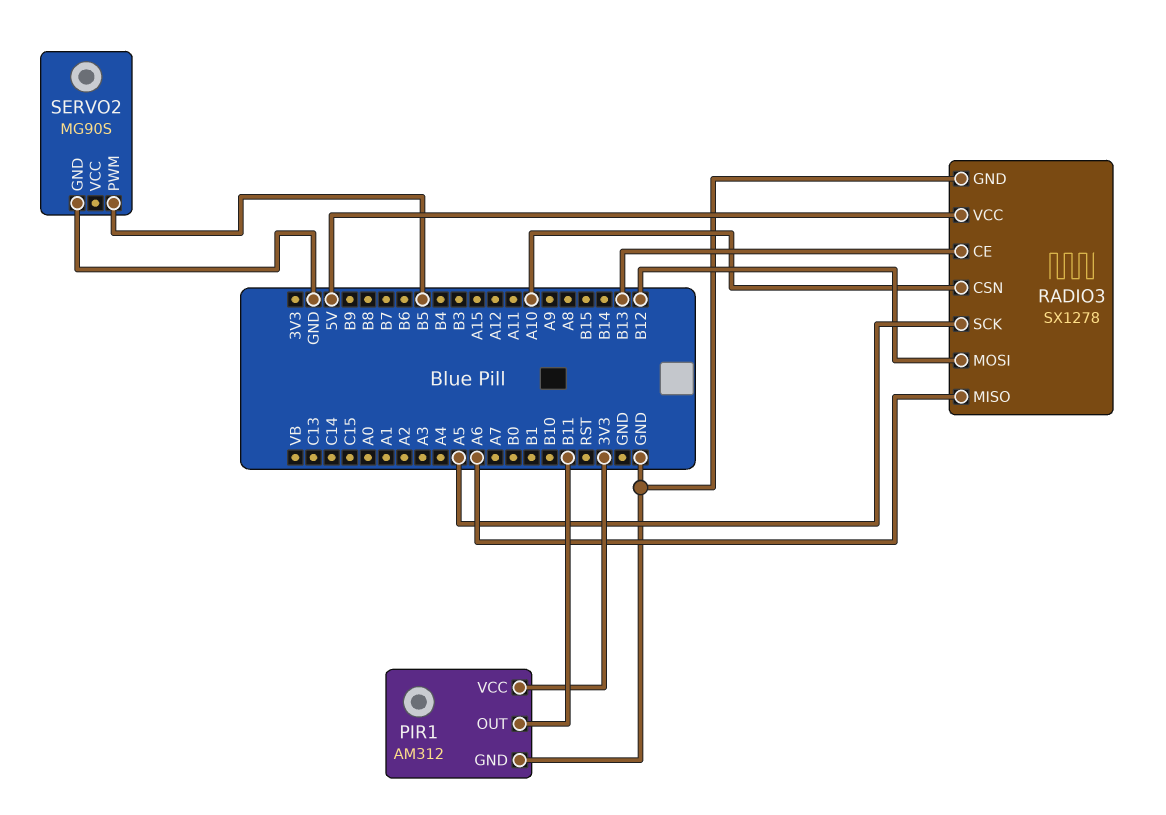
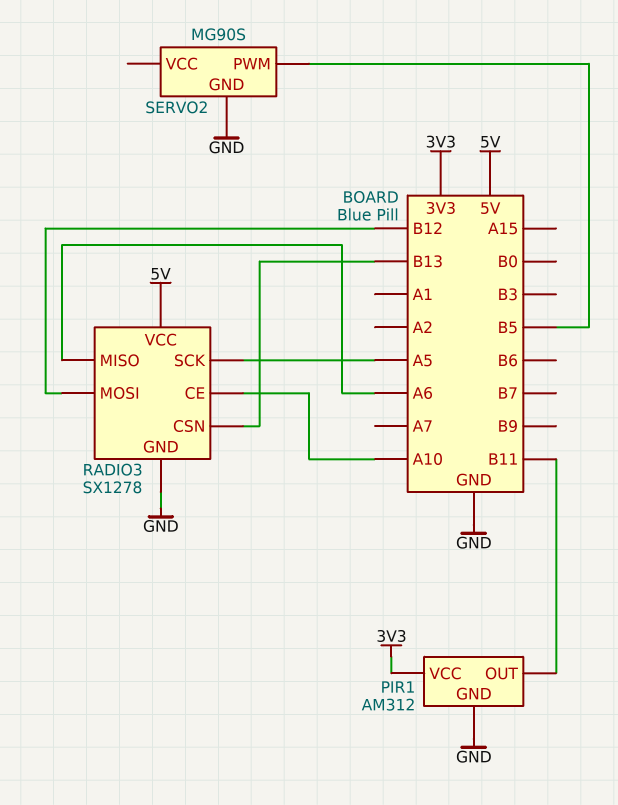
RADIO3 pin CE: B13 -> A10
RADIO3 pin CSN: A10 -> B13

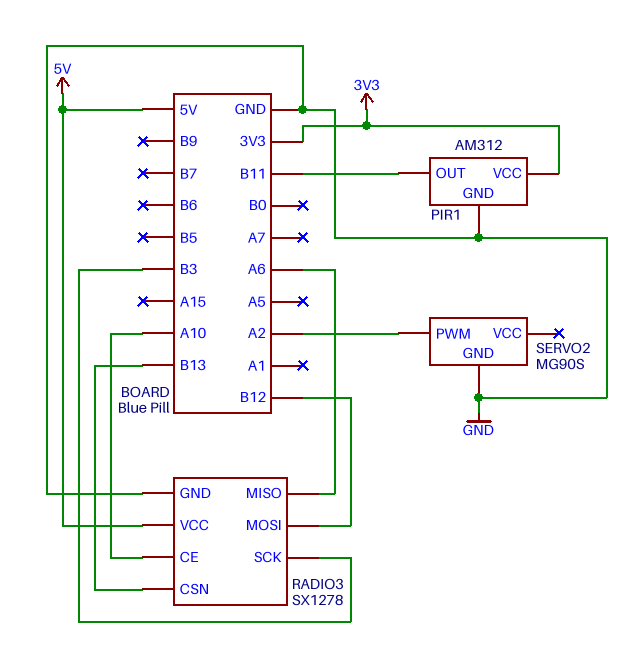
RADIO3 pin SCK: A5 -> B3
SERVO2 pin PWM: B5 -> A2

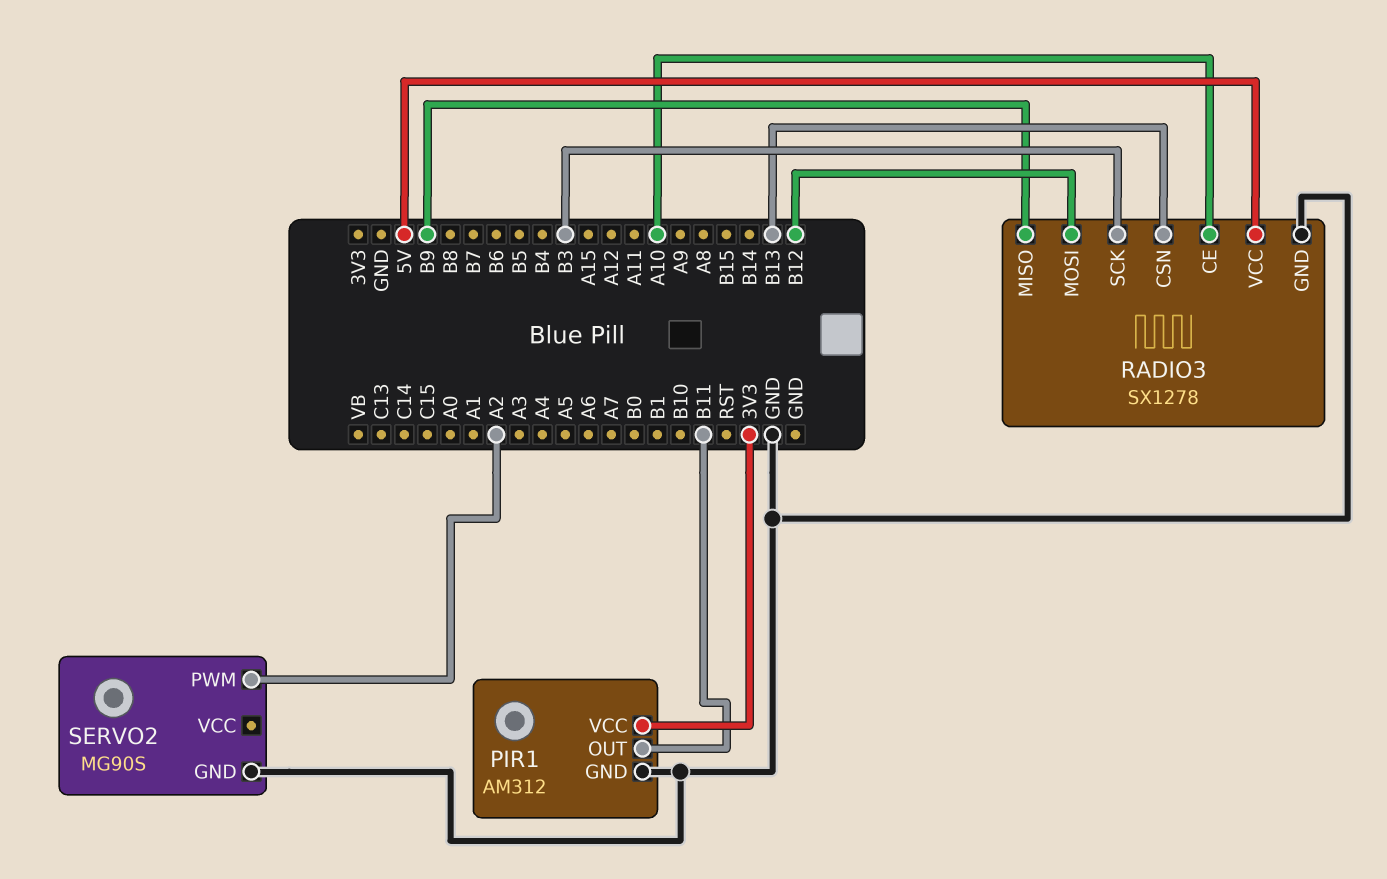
RADIO3 pin MISO: A6 -> B9

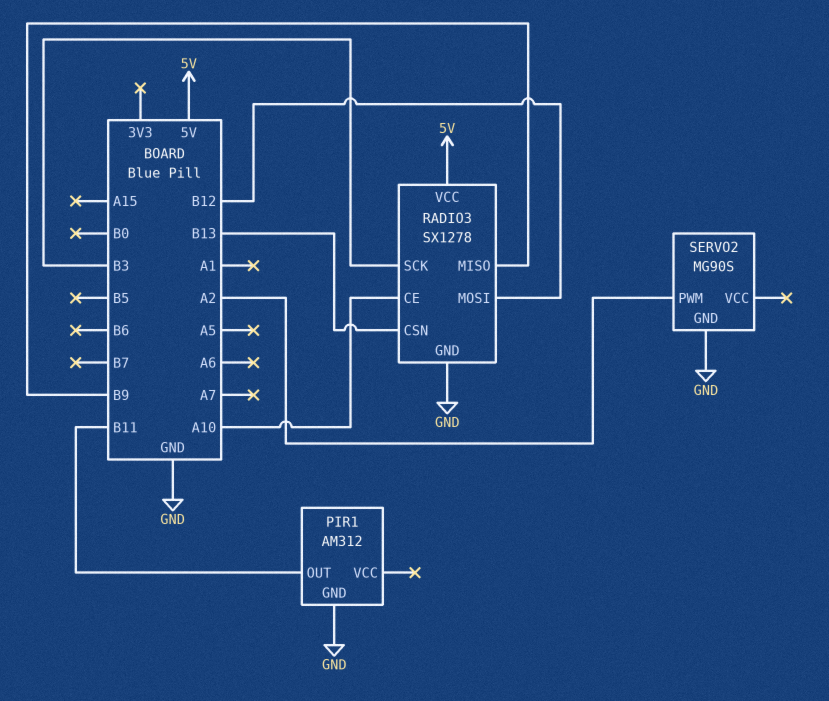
PIR1 pin VCC: 3V3 -> none

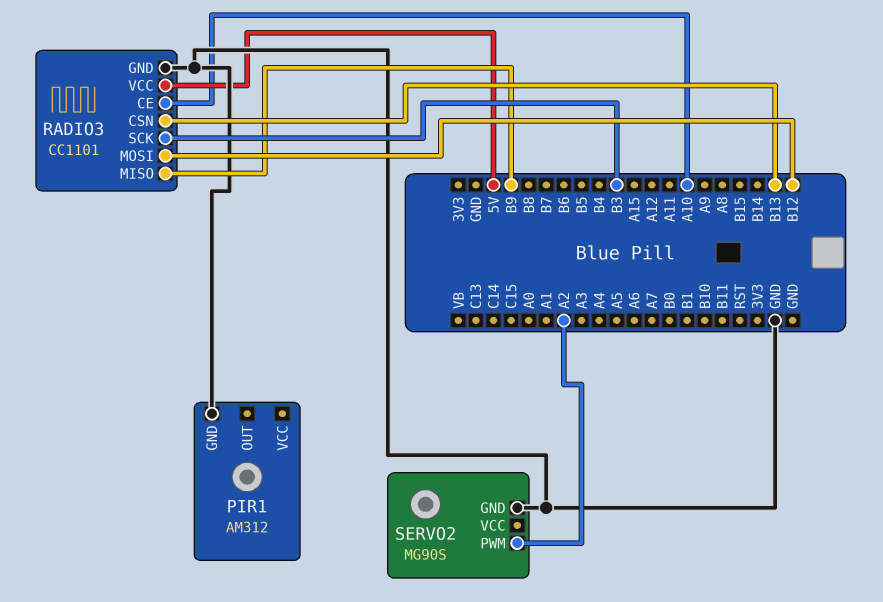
PIR1 pin OUT: B11 -> none
RADIO3: SX1278 -> CC1101

